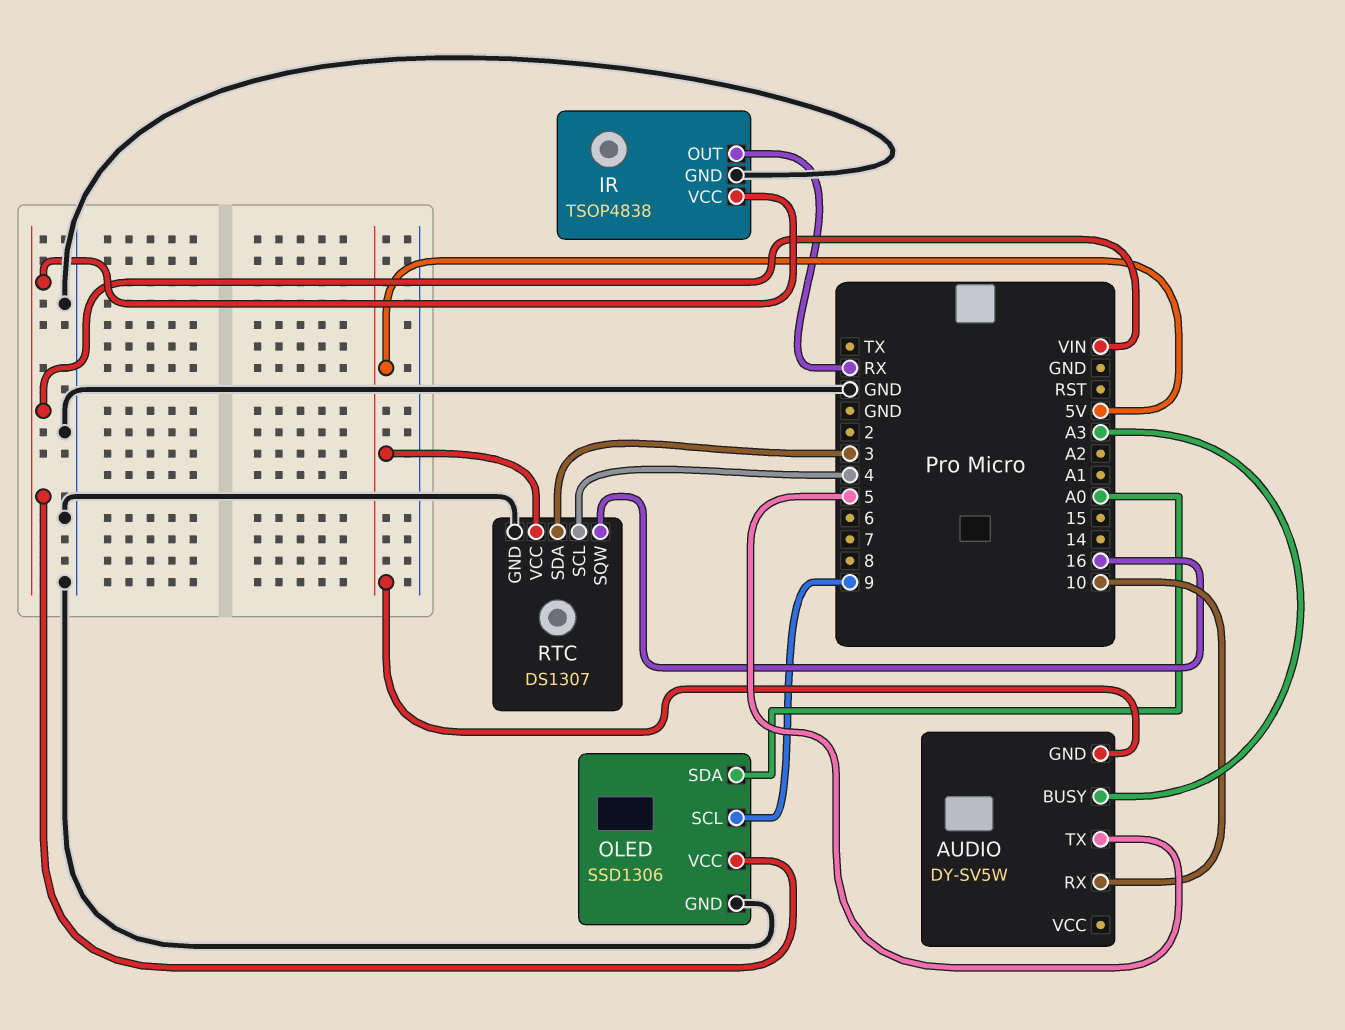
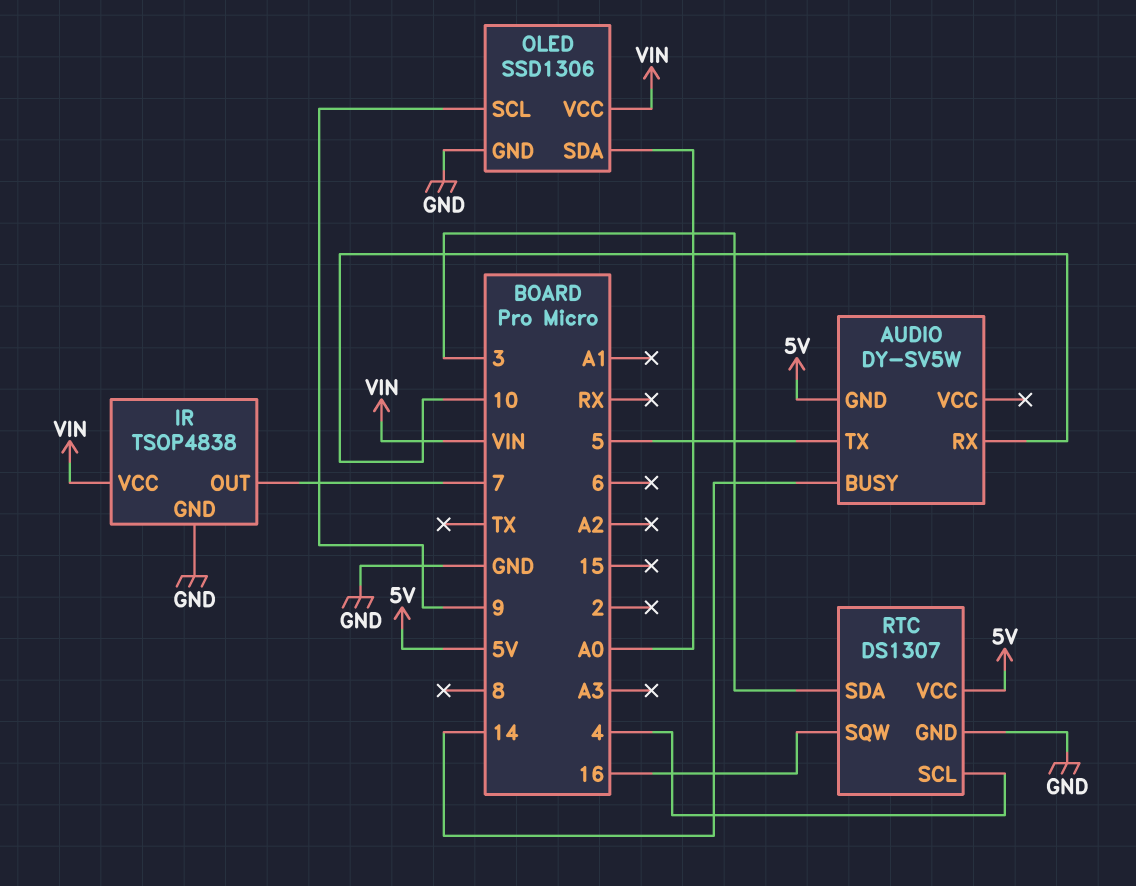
AUDIO pin BUSY: A3 -> 14
IR pin OUT: RX -> 7

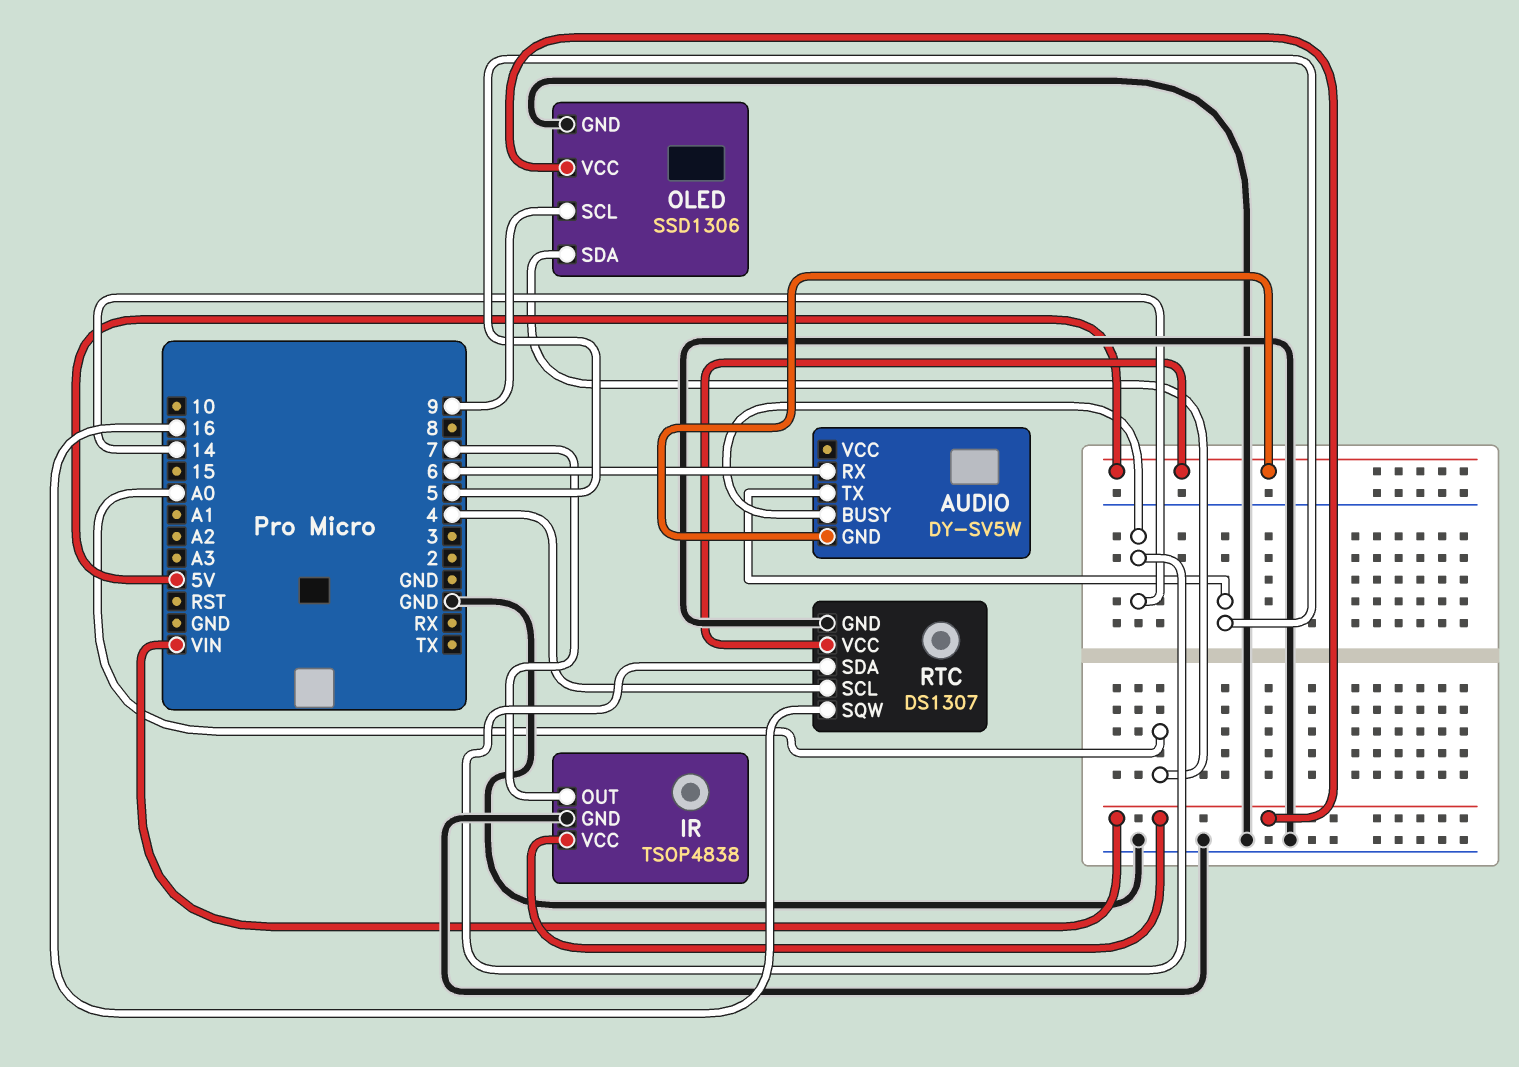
AUDIO pin RX: 10 -> 6
RTC pin SDA: 3 -> 14

